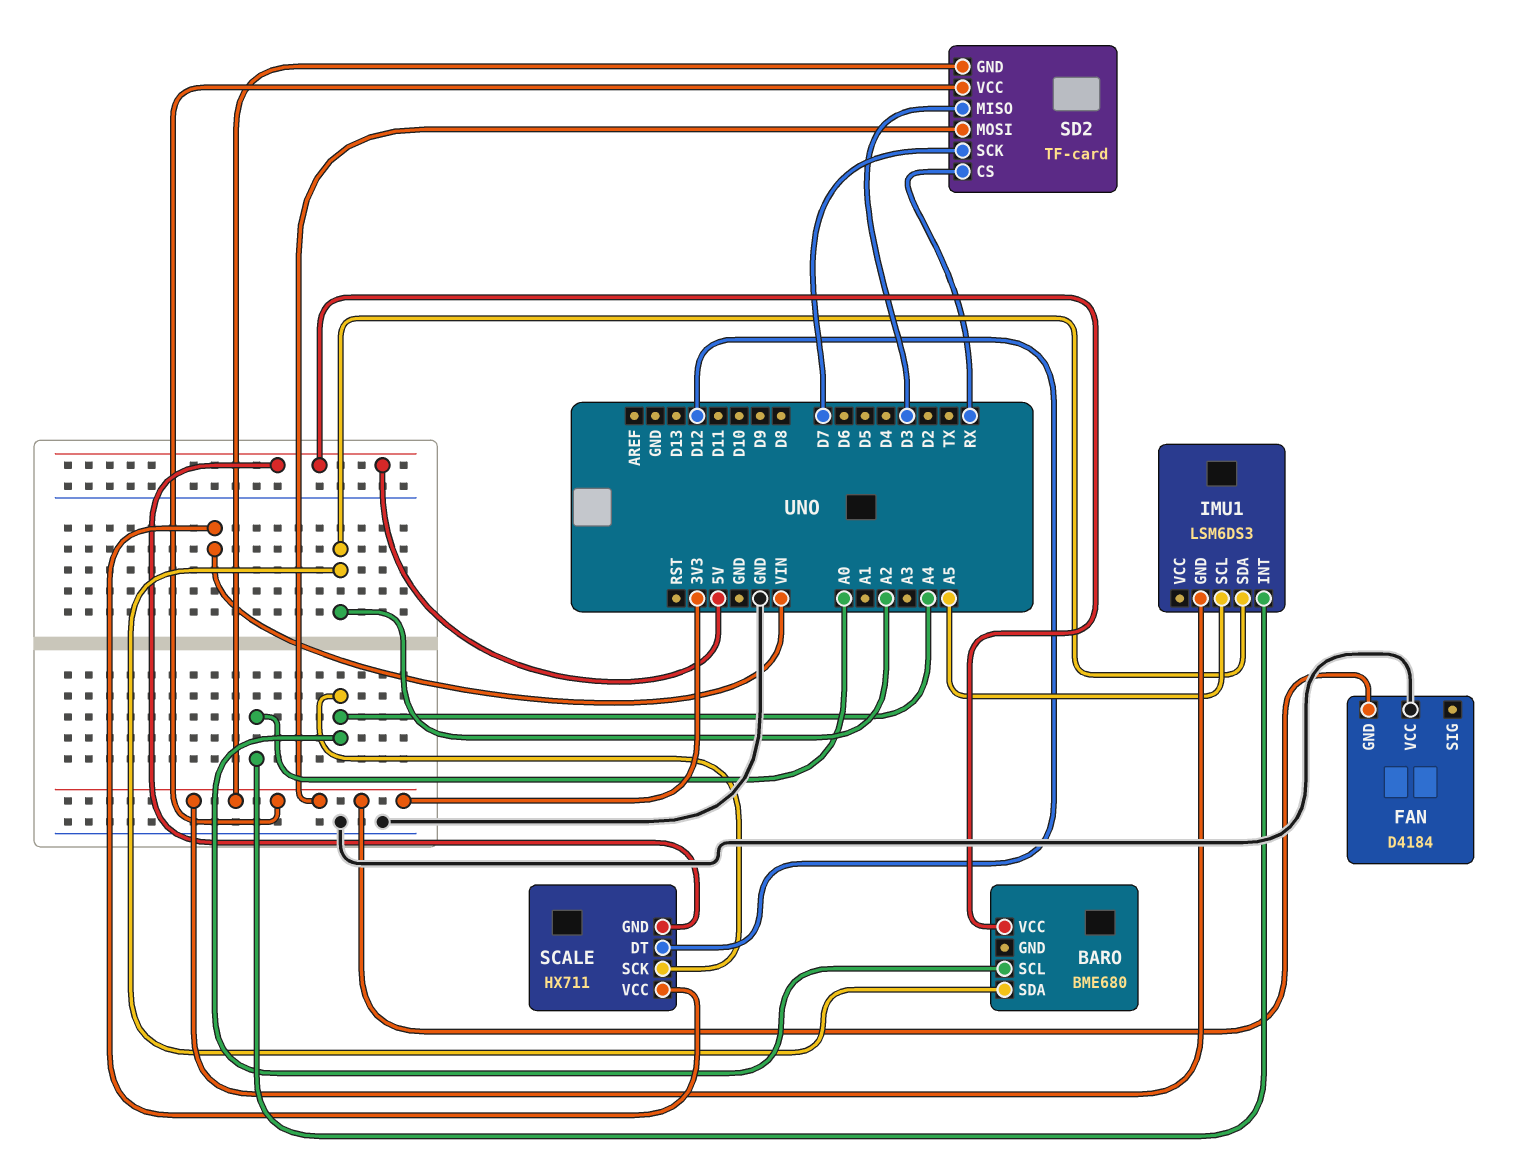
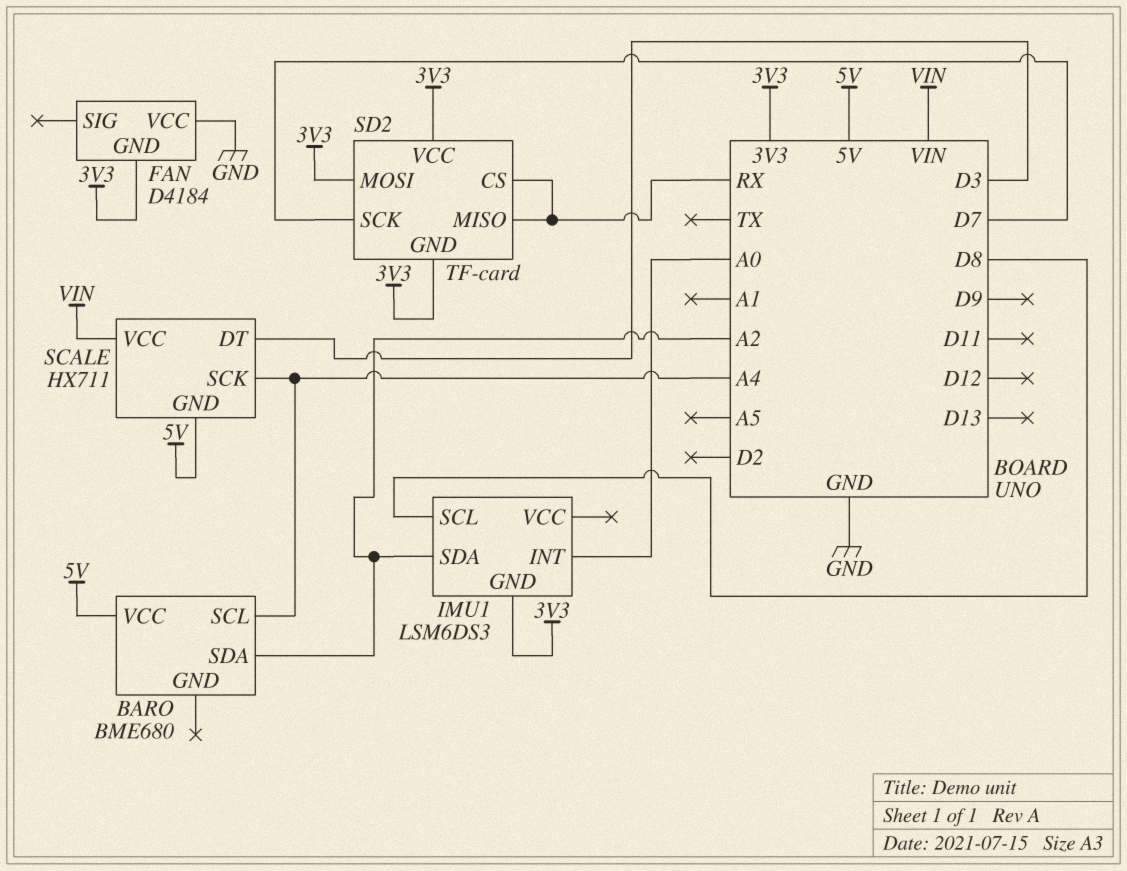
IMU1 pin SCL: A5 -> D8
SCALE pin DT: D12 -> D3
SD2 pin MISO: D3 -> RX

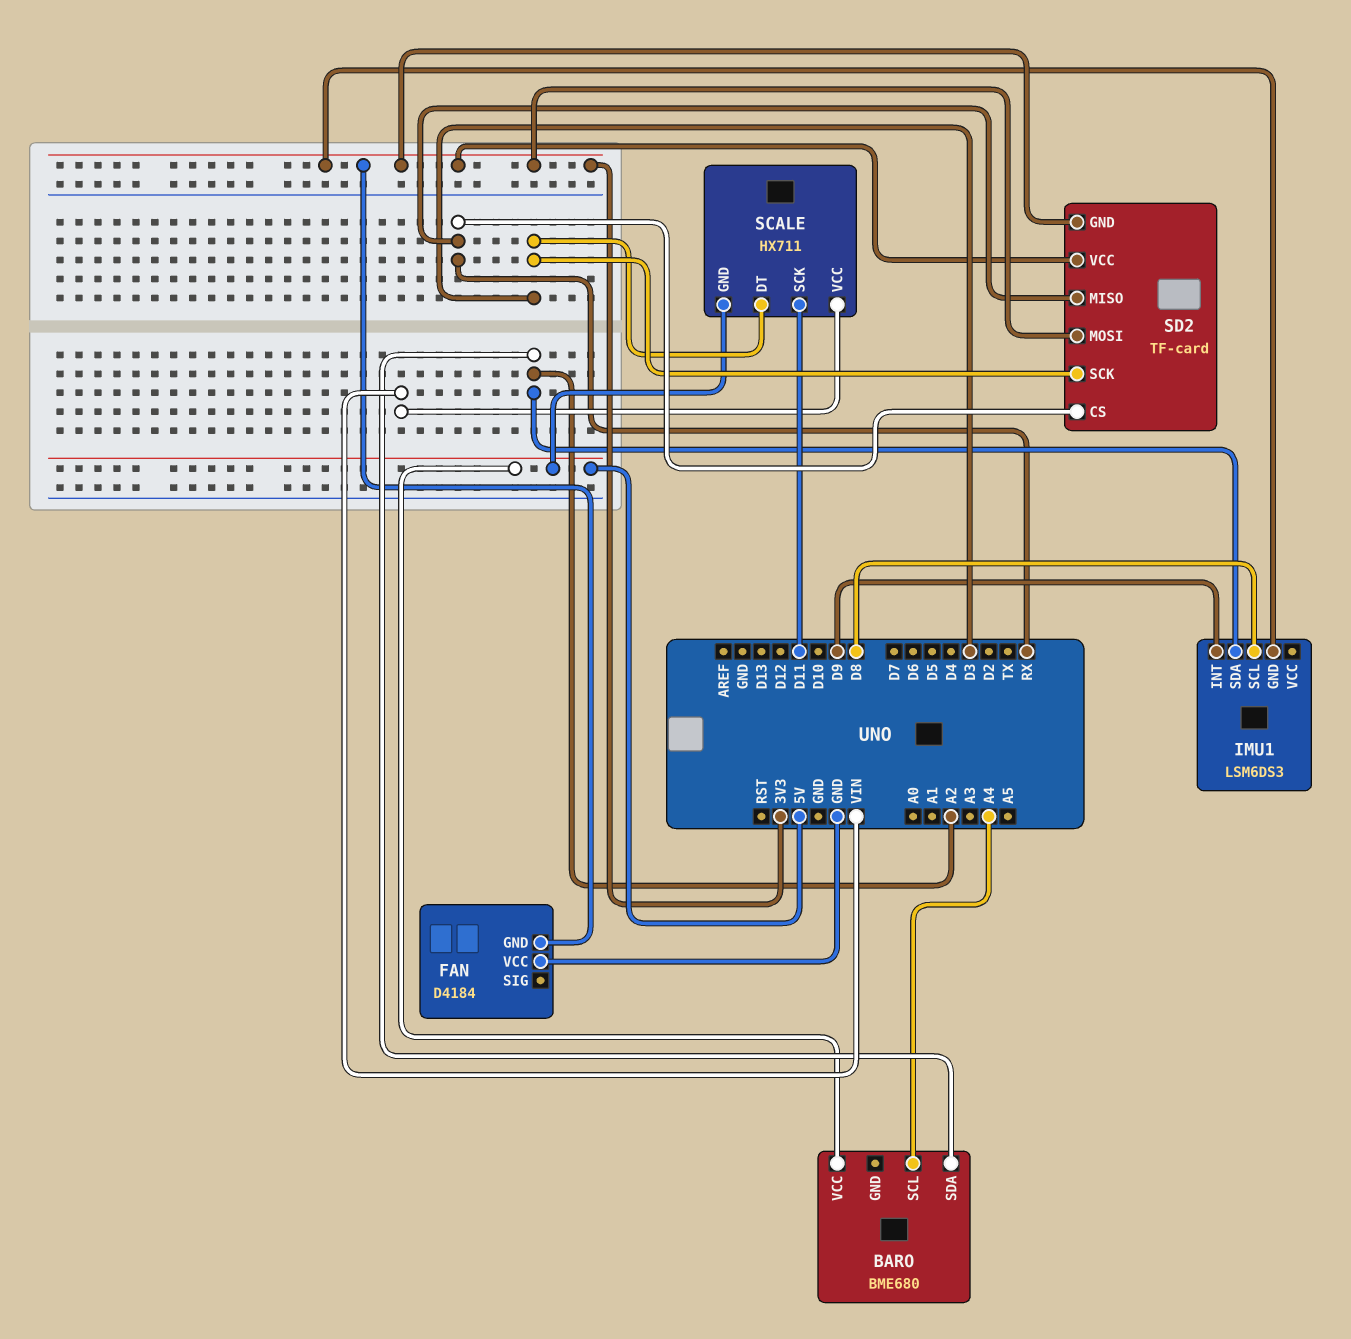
IMU1 pin INT: A0 -> D9
SCALE pin SCK: A4 -> D11
SD2 pin SCK: D7 -> D3

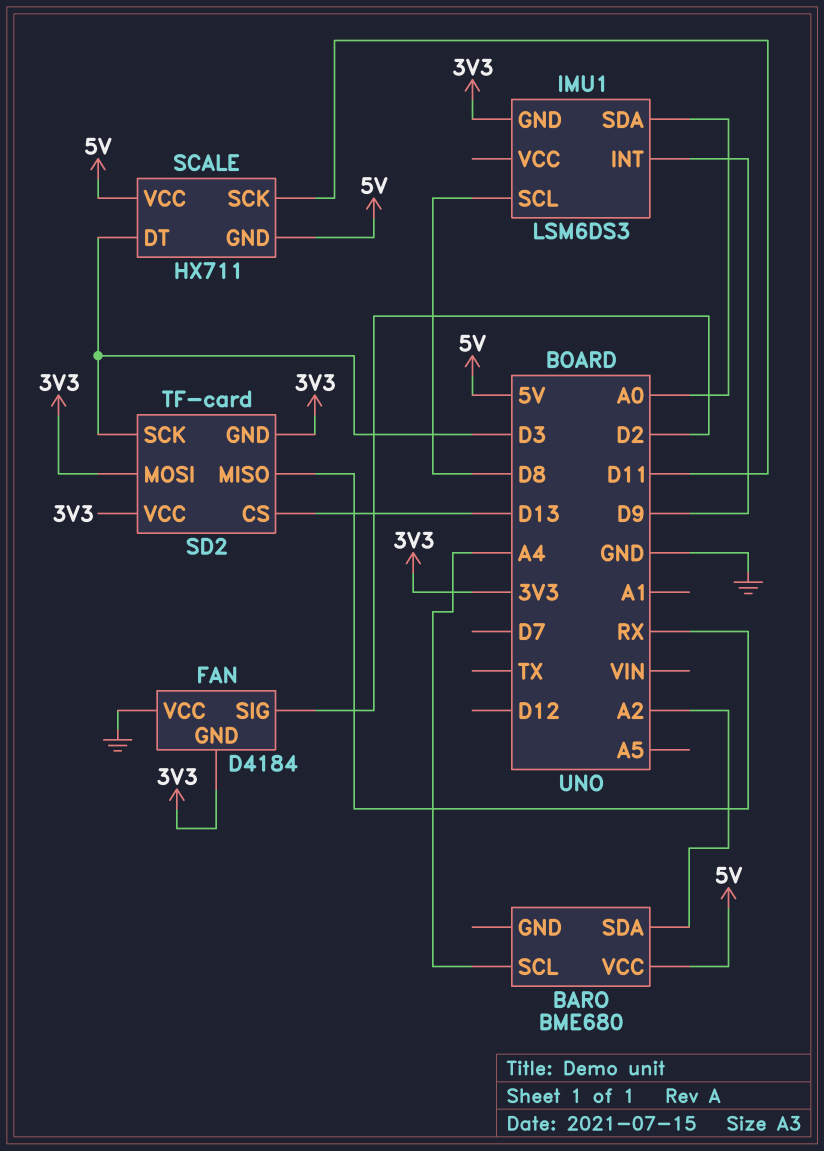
FAN pin SIG: none -> D2
IMU1 pin SDA: A2 -> A0
SCALE pin VCC: VIN -> 5V
SD2 pin CS: RX -> D13

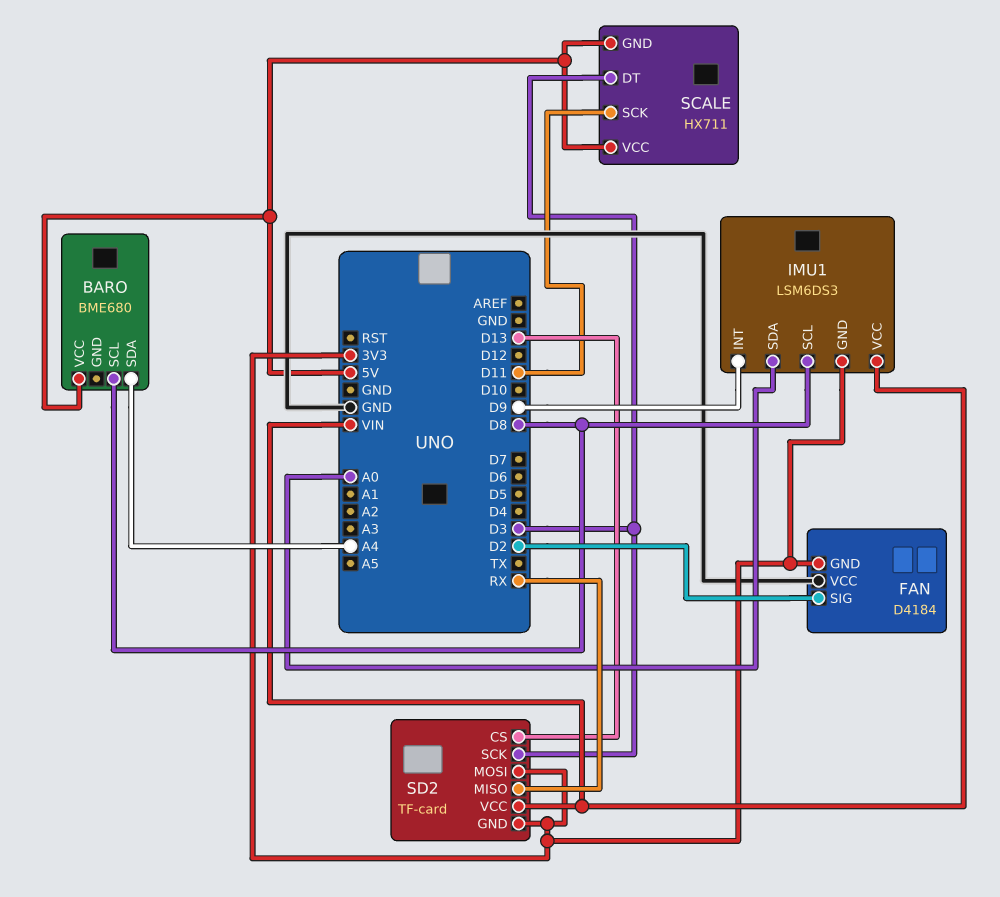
BARO pin SCL: A4 -> D8
BARO pin SDA: A2 -> A4
IMU1 pin VCC: none -> VIN
SD2 pin VCC: 3V3 -> VIN

